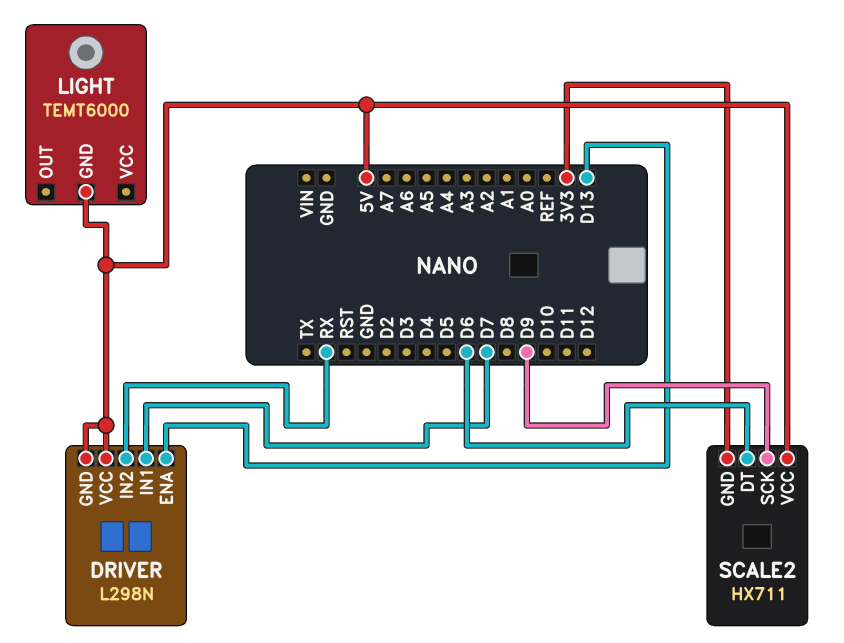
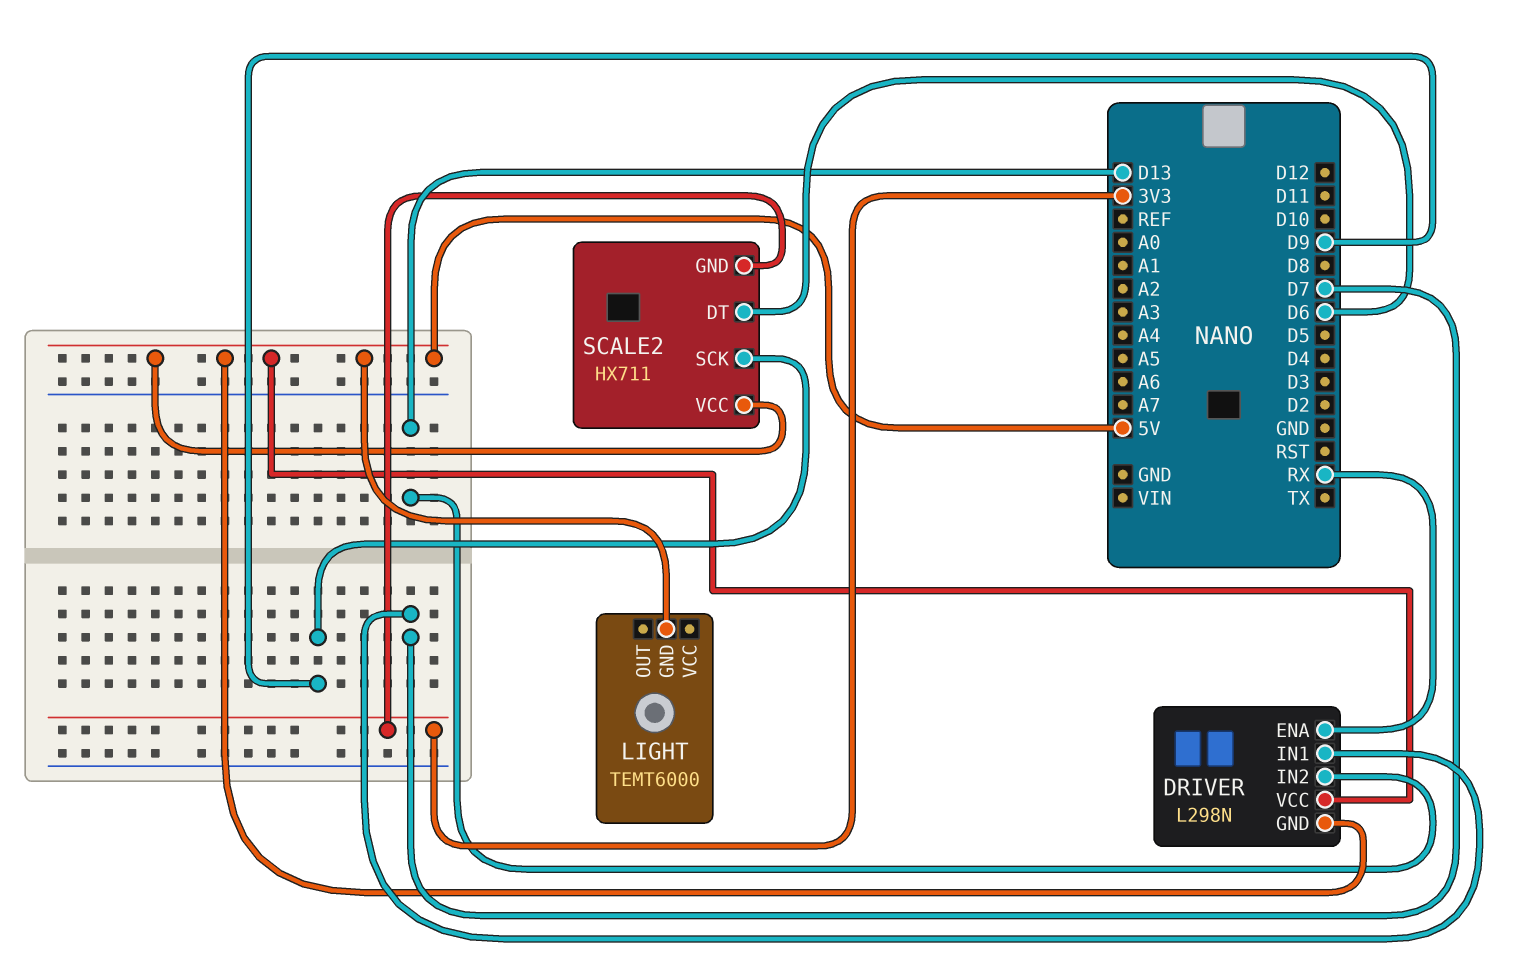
DRIVER pin ENA: D13 -> RX
DRIVER pin IN2: RX -> D13

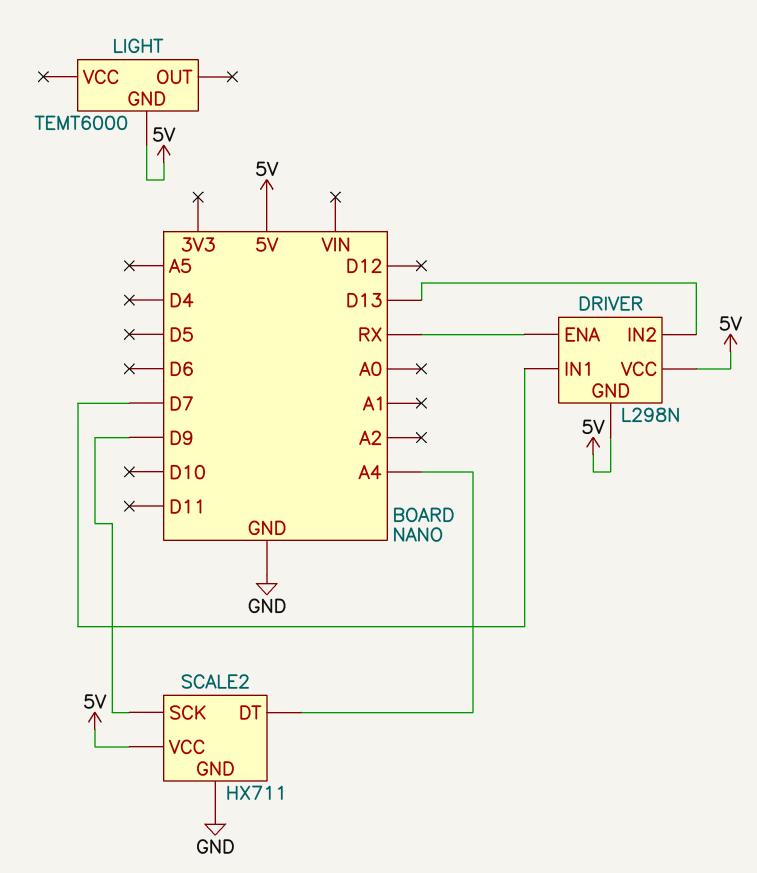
SCALE2 pin DT: D6 -> A4
SCALE2 pin GND: 3V3 -> GND

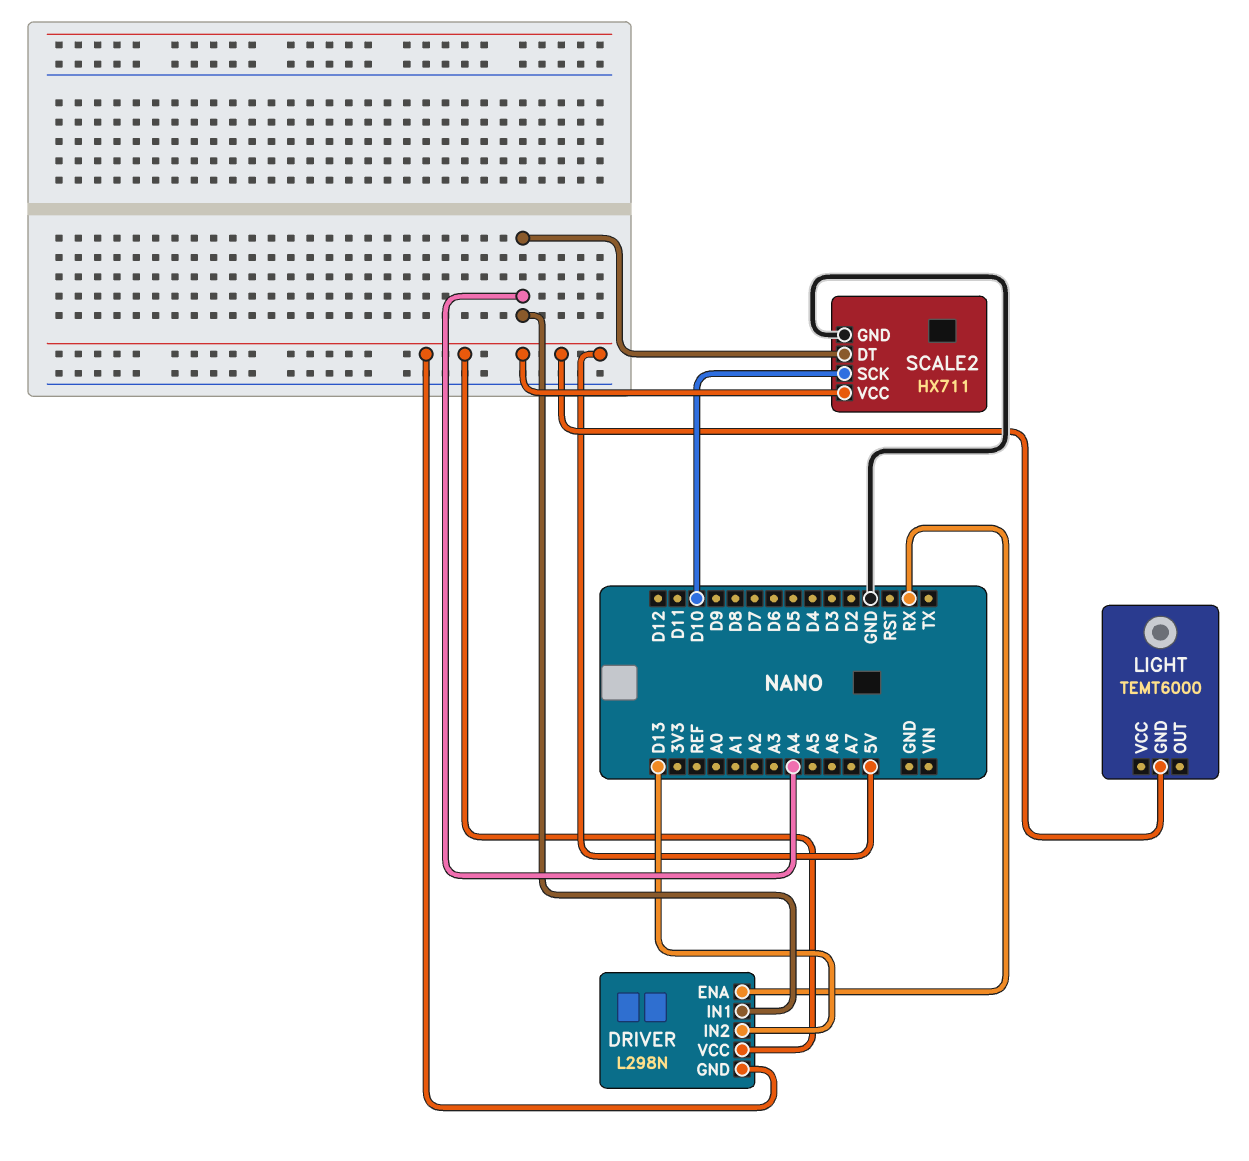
DRIVER pin IN1: D7 -> A4
SCALE2 pin SCK: D9 -> D10

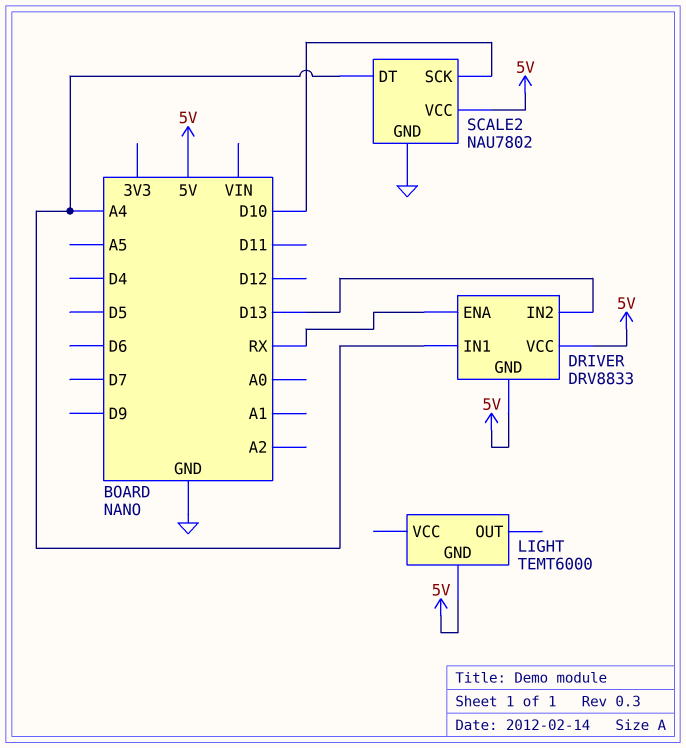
DRIVER: L298N -> DRV8833
SCALE2: HX711 -> NAU7802

